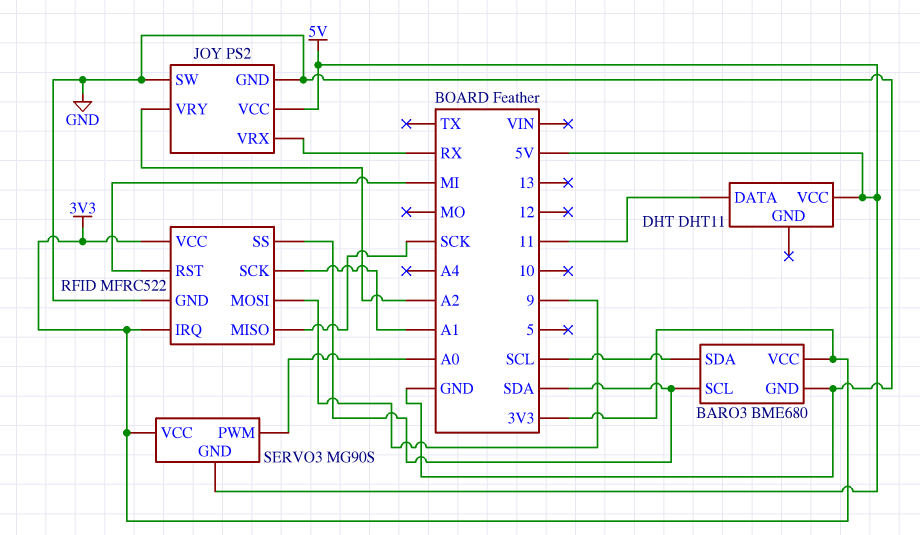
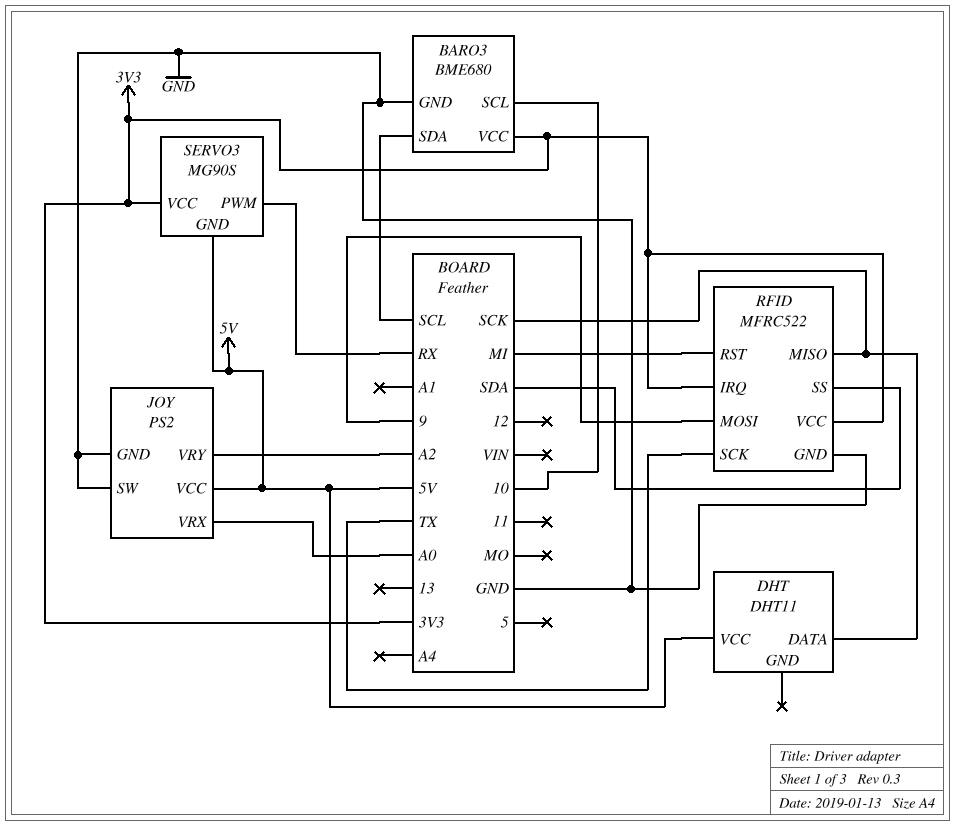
BARO3 pin SCL: SDA -> 10
DHT pin DATA: 11 -> SCK
JOY pin VRX: RX -> A0
RFID pin SCK: A1 -> TX
SERVO3 pin PWM: A0 -> RX

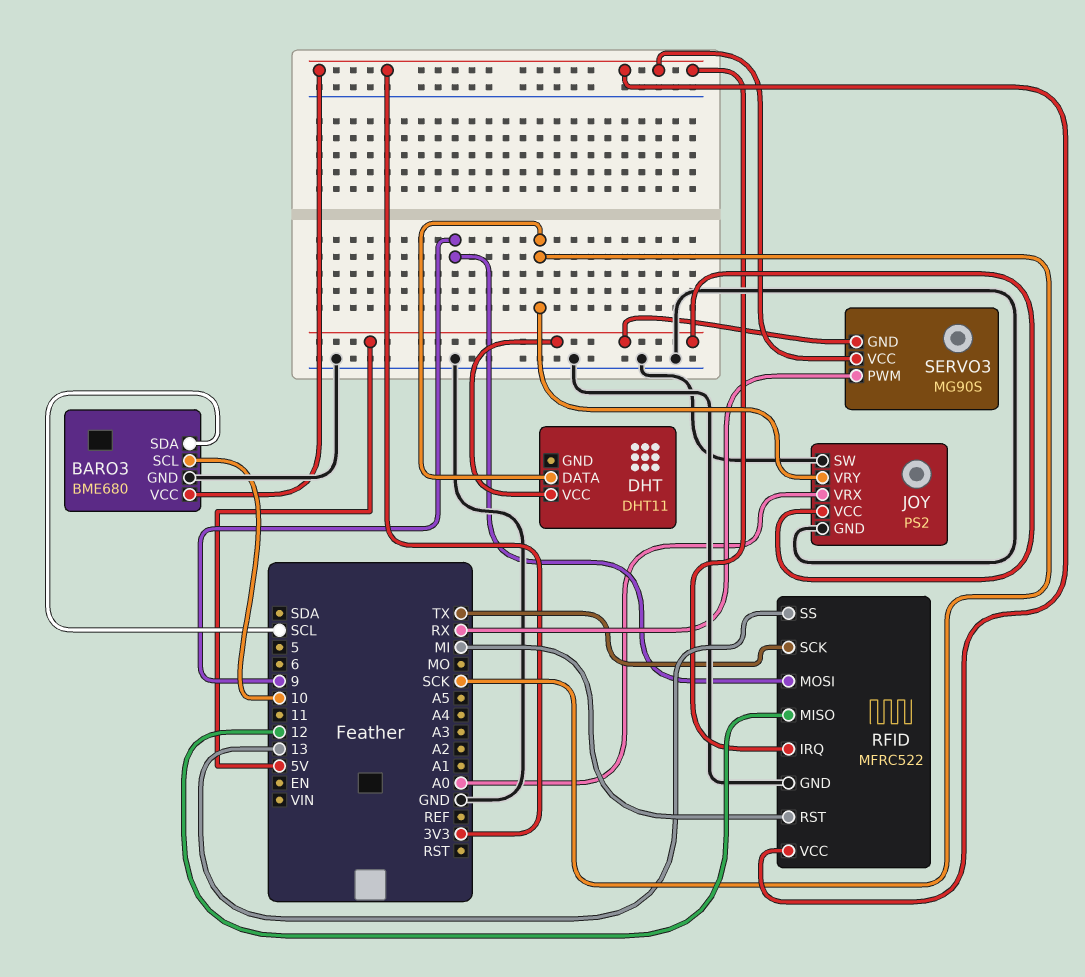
JOY pin VRY: A2 -> SCK
RFID pin MISO: SCK -> 12
RFID pin SS: SDA -> 13

